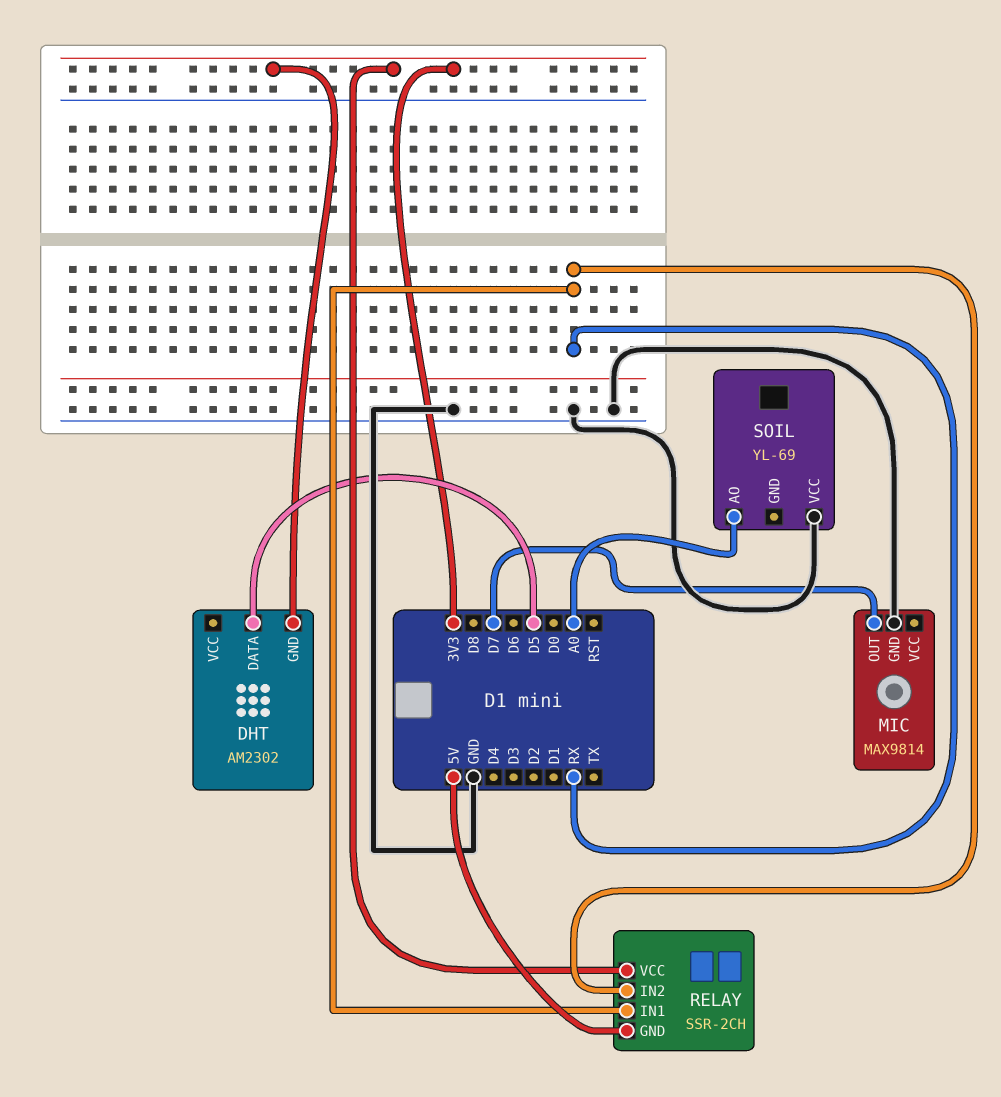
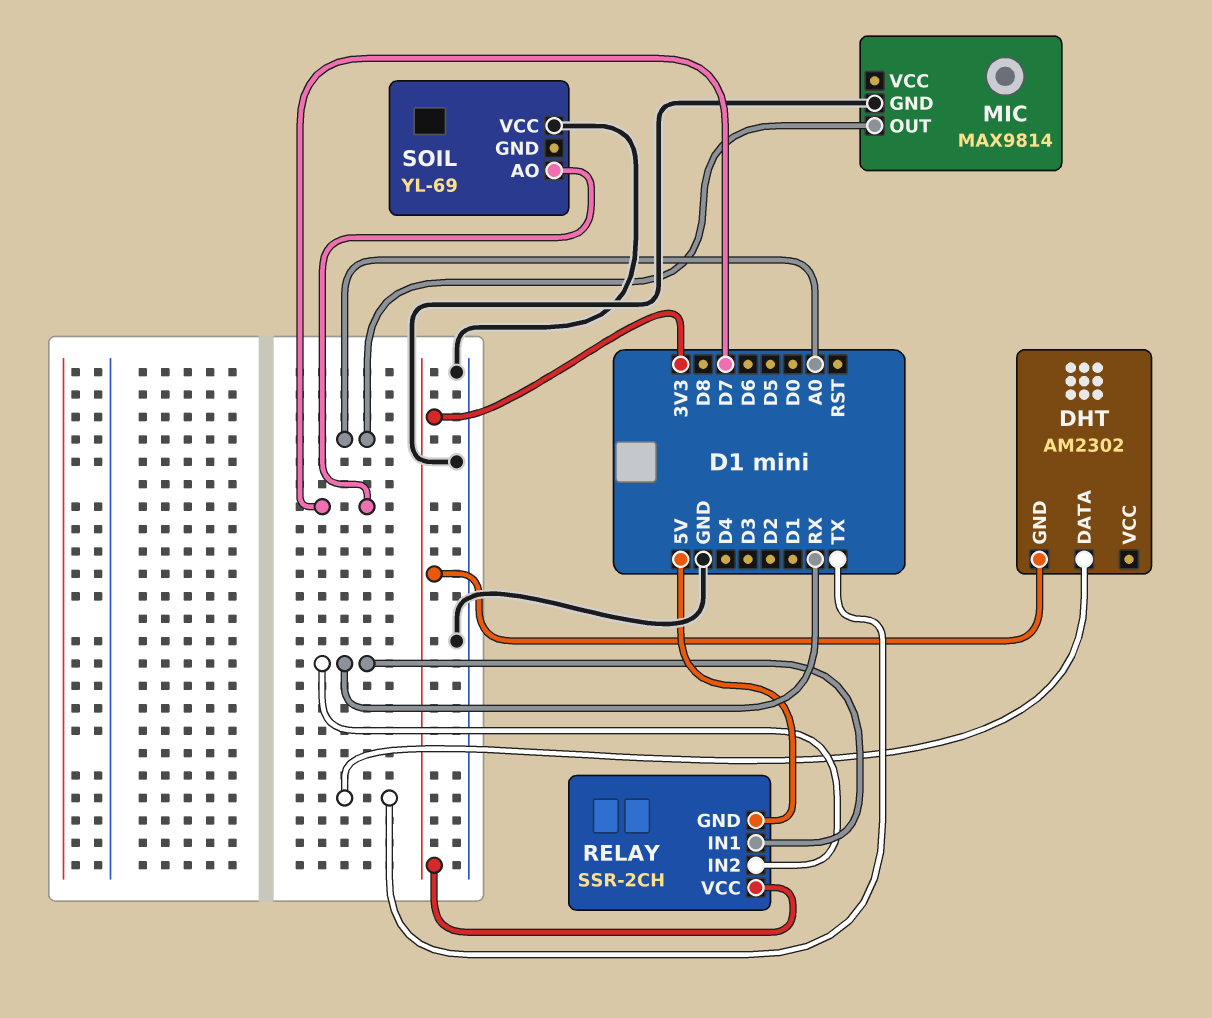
DHT pin DATA: D5 -> TX
MIC pin OUT: D7 -> A0
SOIL pin AO: A0 -> D7

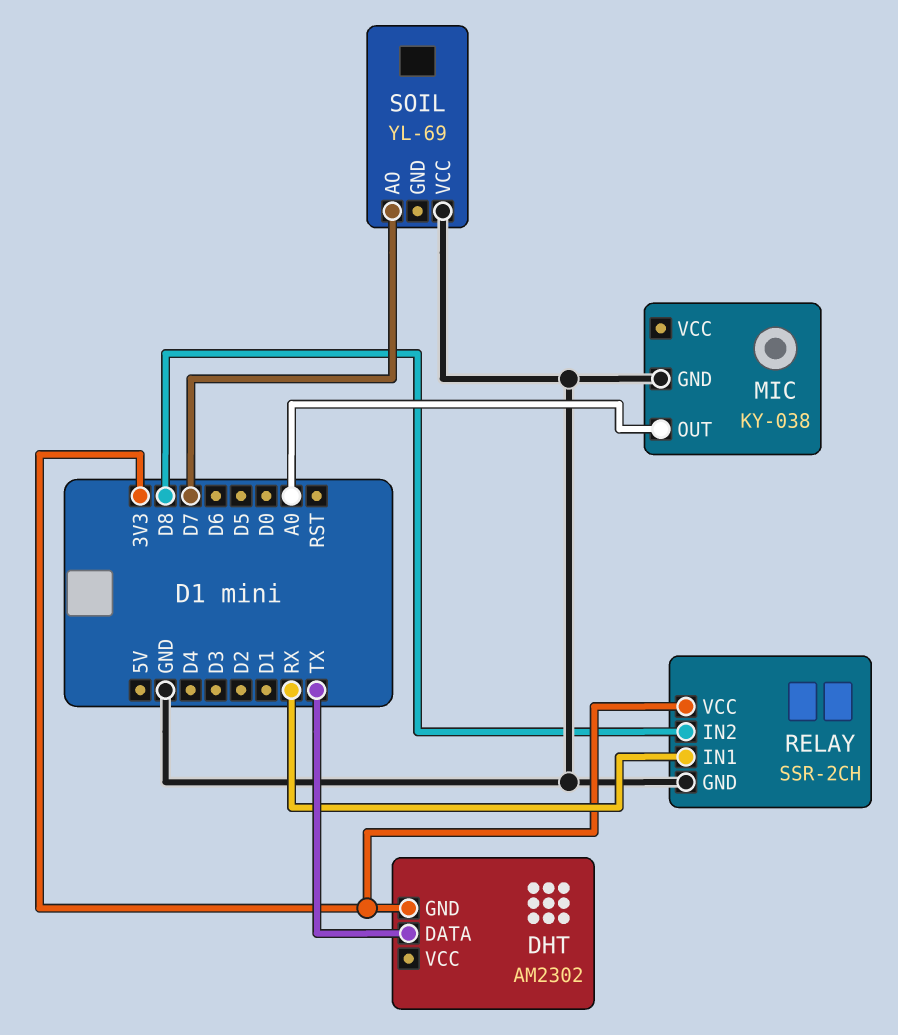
MIC: MAX9814 -> KY-038
RELAY pin GND: 5V -> GND
RELAY pin IN2: RX -> D8

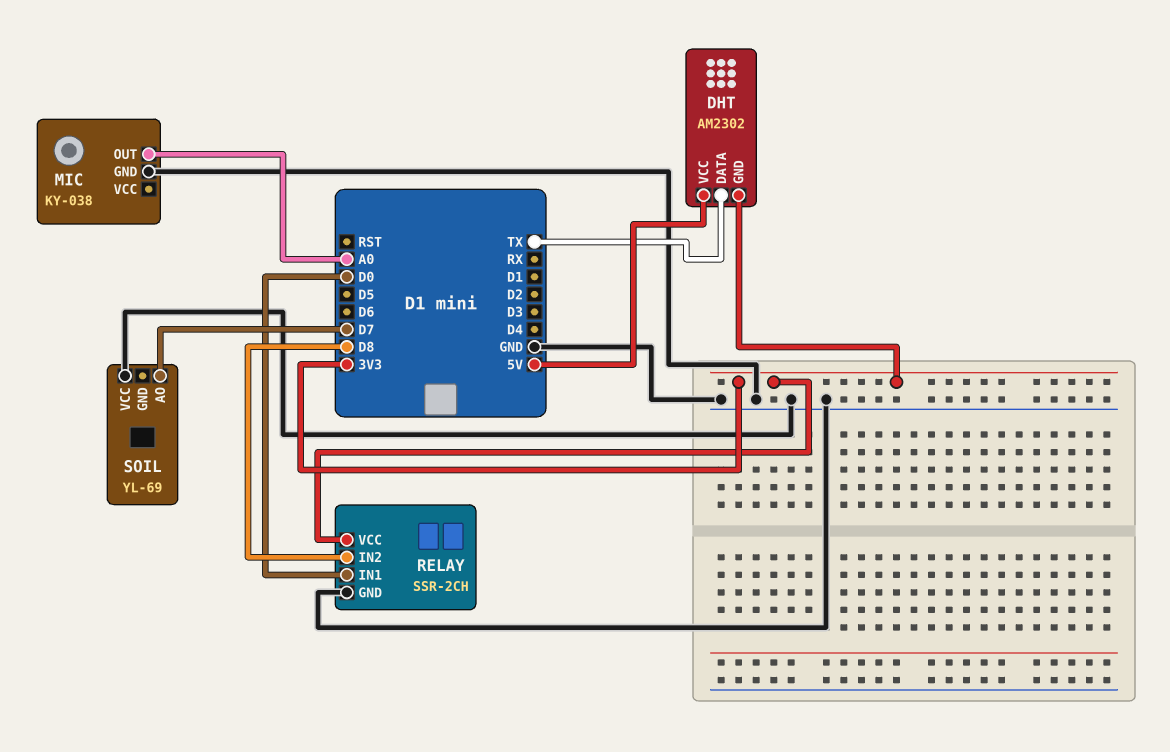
DHT pin VCC: none -> 5V
RELAY pin IN1: RX -> D0

